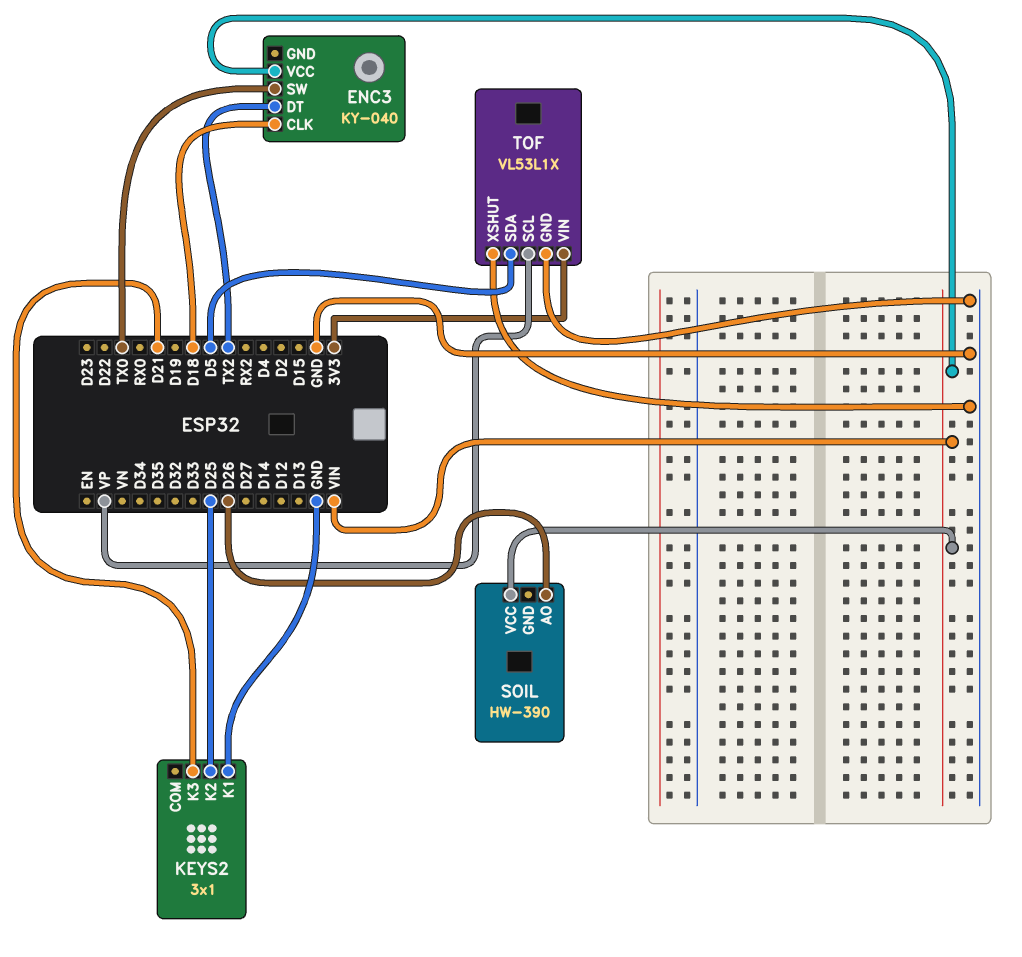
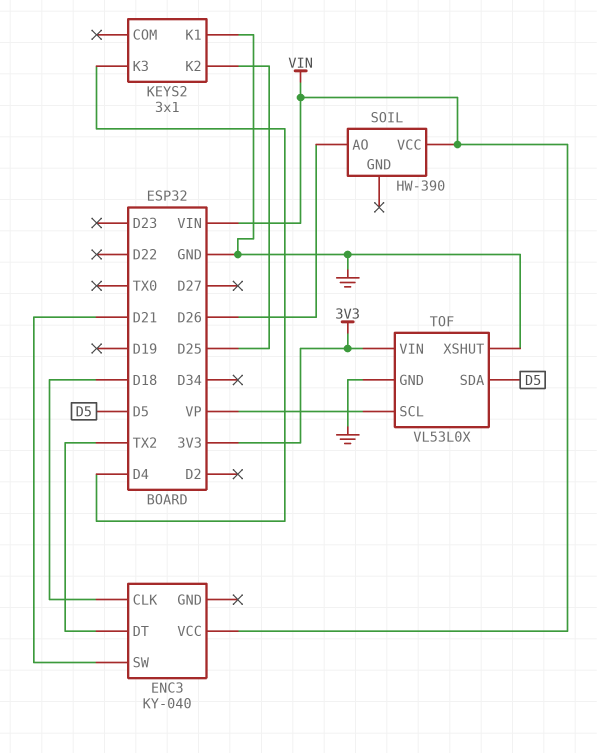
ENC3 pin SW: TX0 -> D21
KEYS2 pin K3: D21 -> D4
TOF: VL53L1X -> VL53L0X

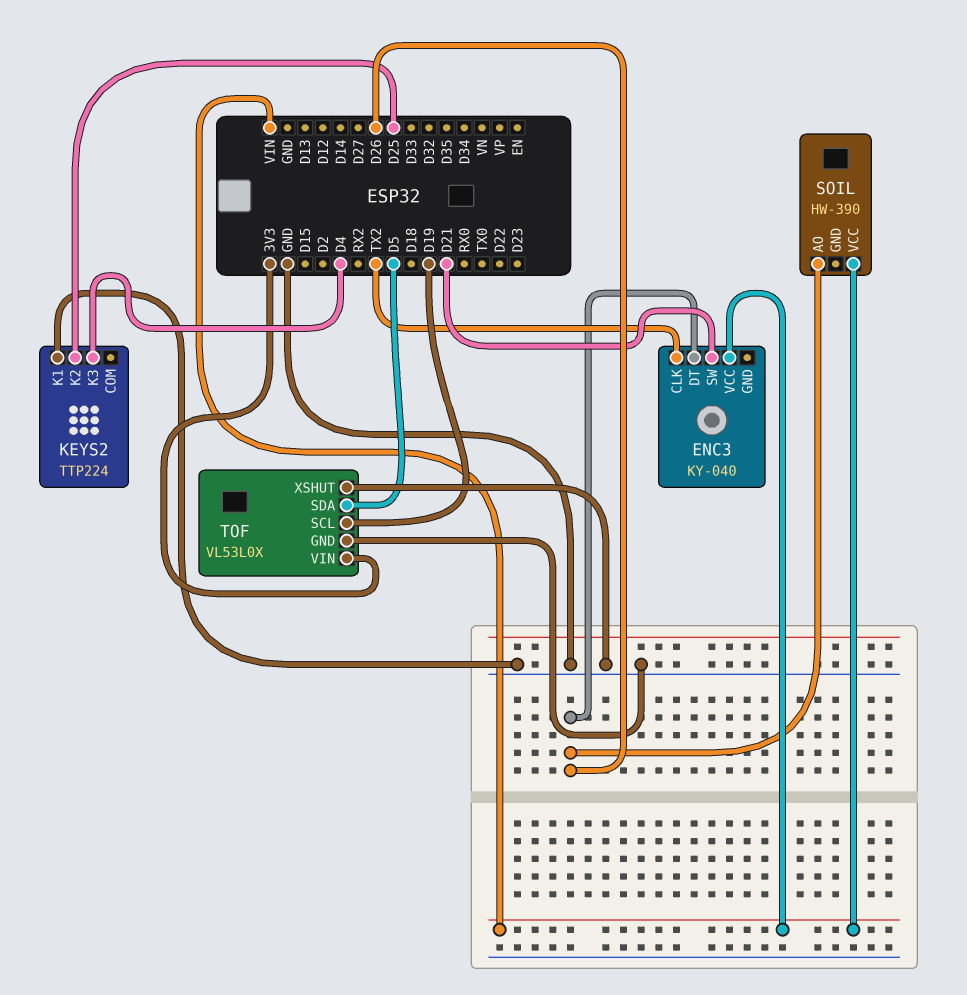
ENC3 pin CLK: D18 -> TX2
ENC3 pin DT: TX2 -> D26
KEYS2: 3x1 -> TTP224
TOF pin SCL: VP -> D19

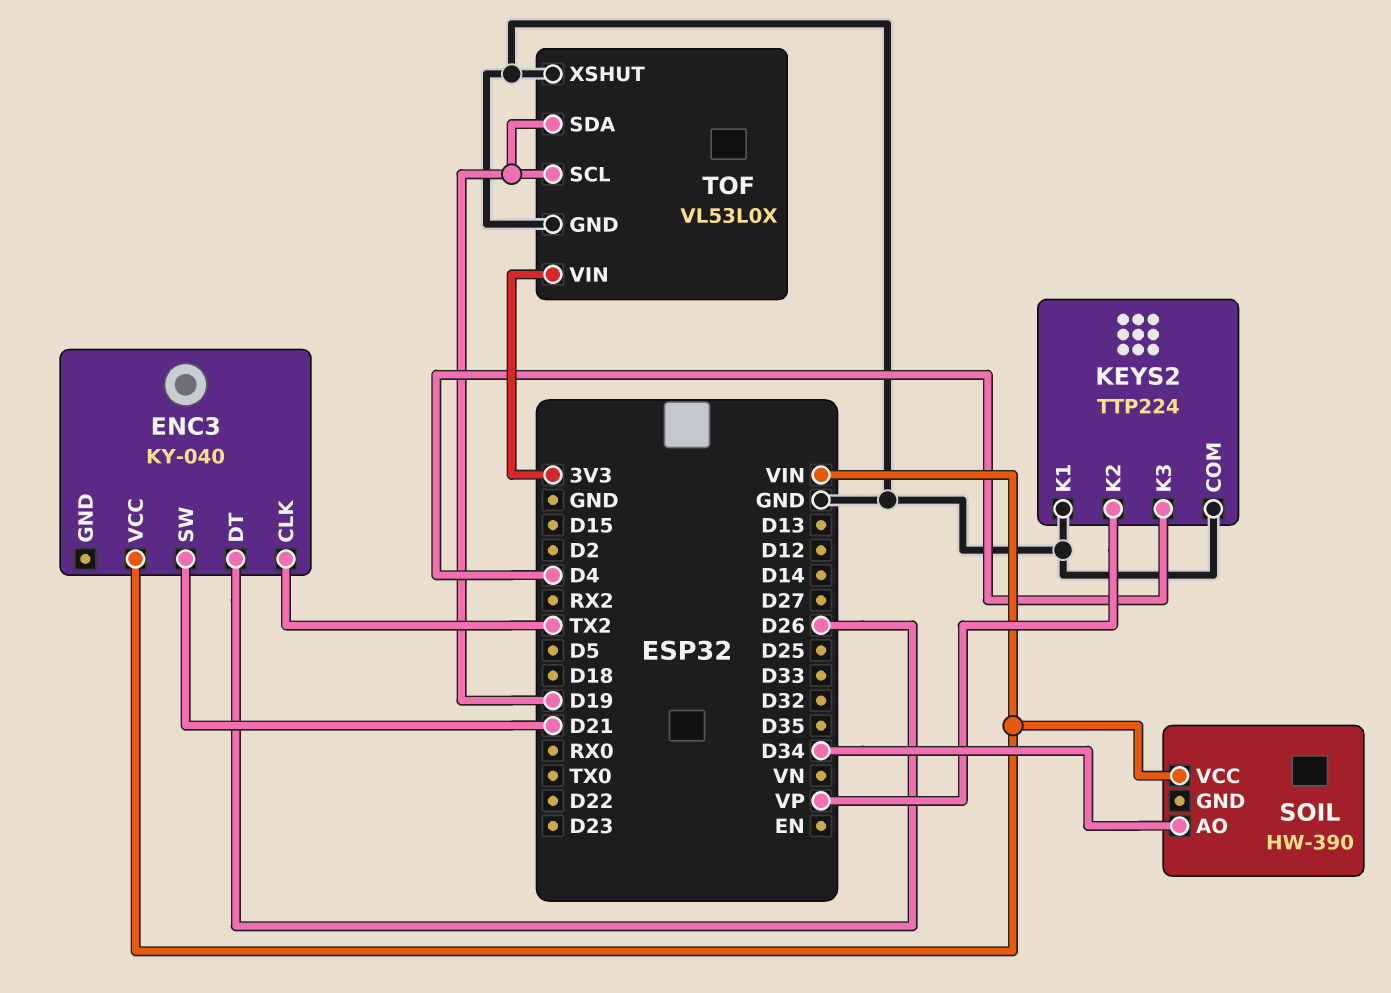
KEYS2 pin COM: none -> GND
KEYS2 pin K2: D25 -> VP
SOIL pin AO: D26 -> D34
TOF pin SDA: D5 -> D19

